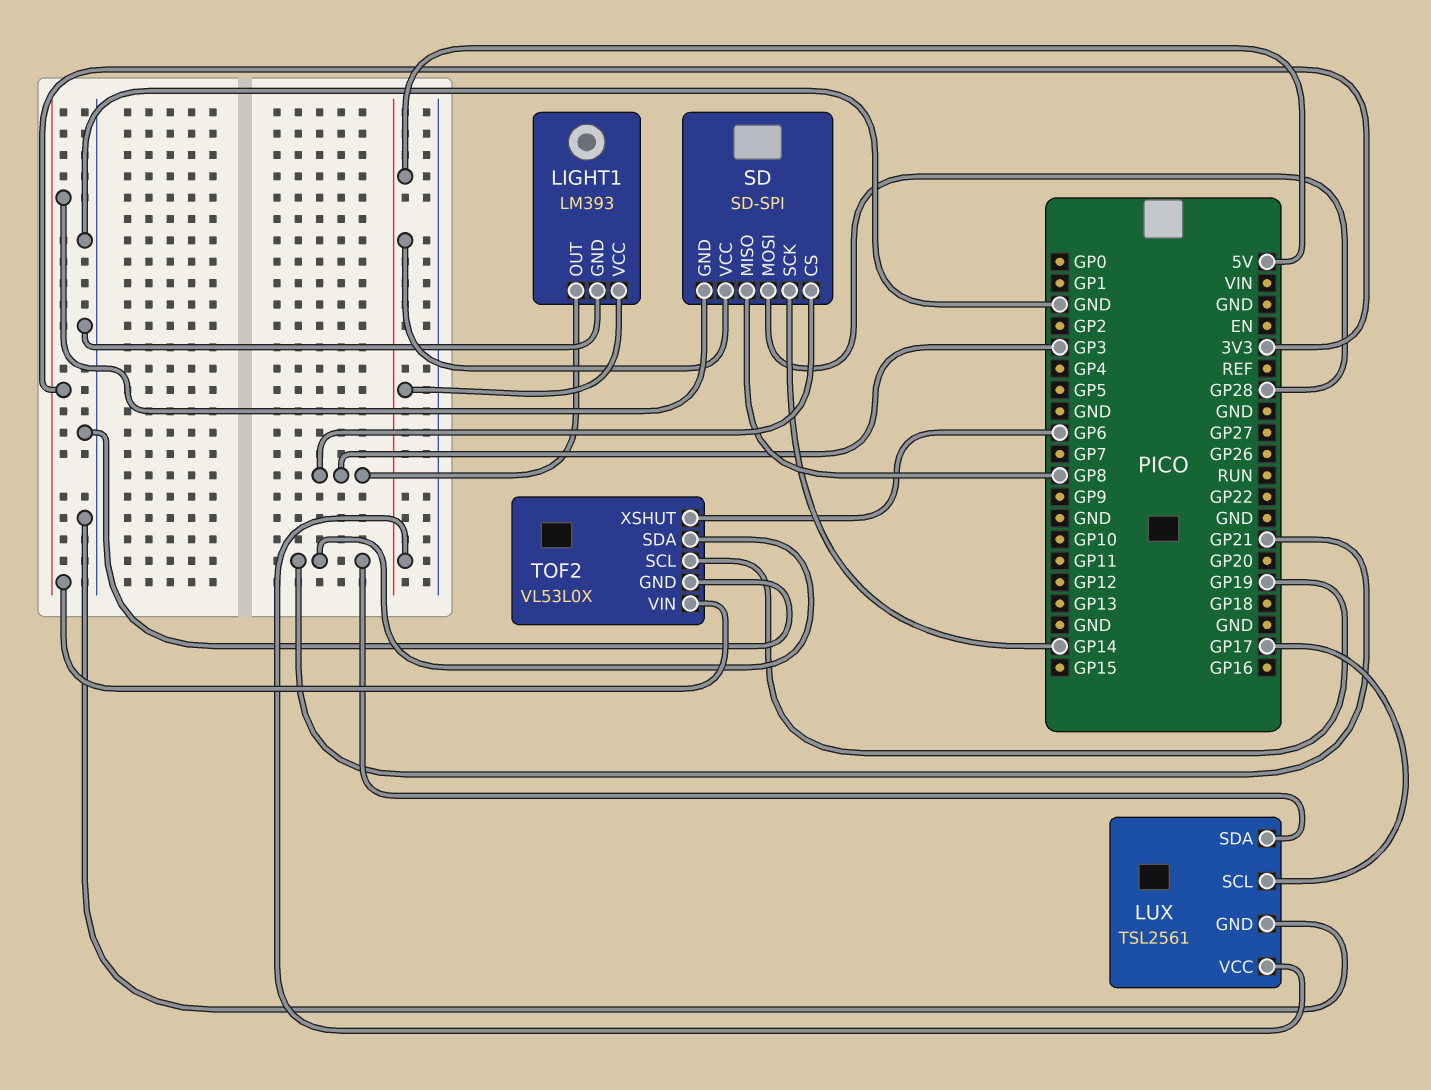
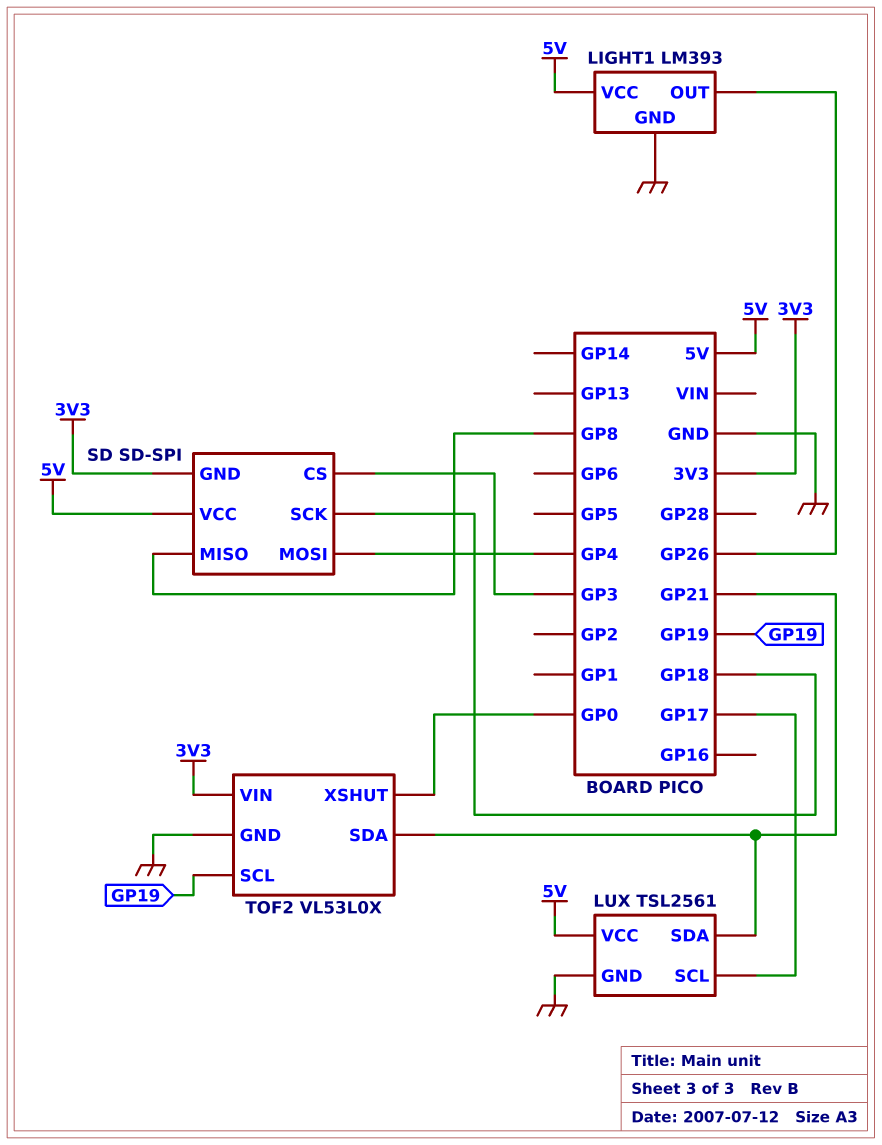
LIGHT1 pin OUT: GP3 -> GP26
SD pin MOSI: GP28 -> GP4
SD pin SCK: GP14 -> GP18
TOF2 pin XSHUT: GP6 -> GP0

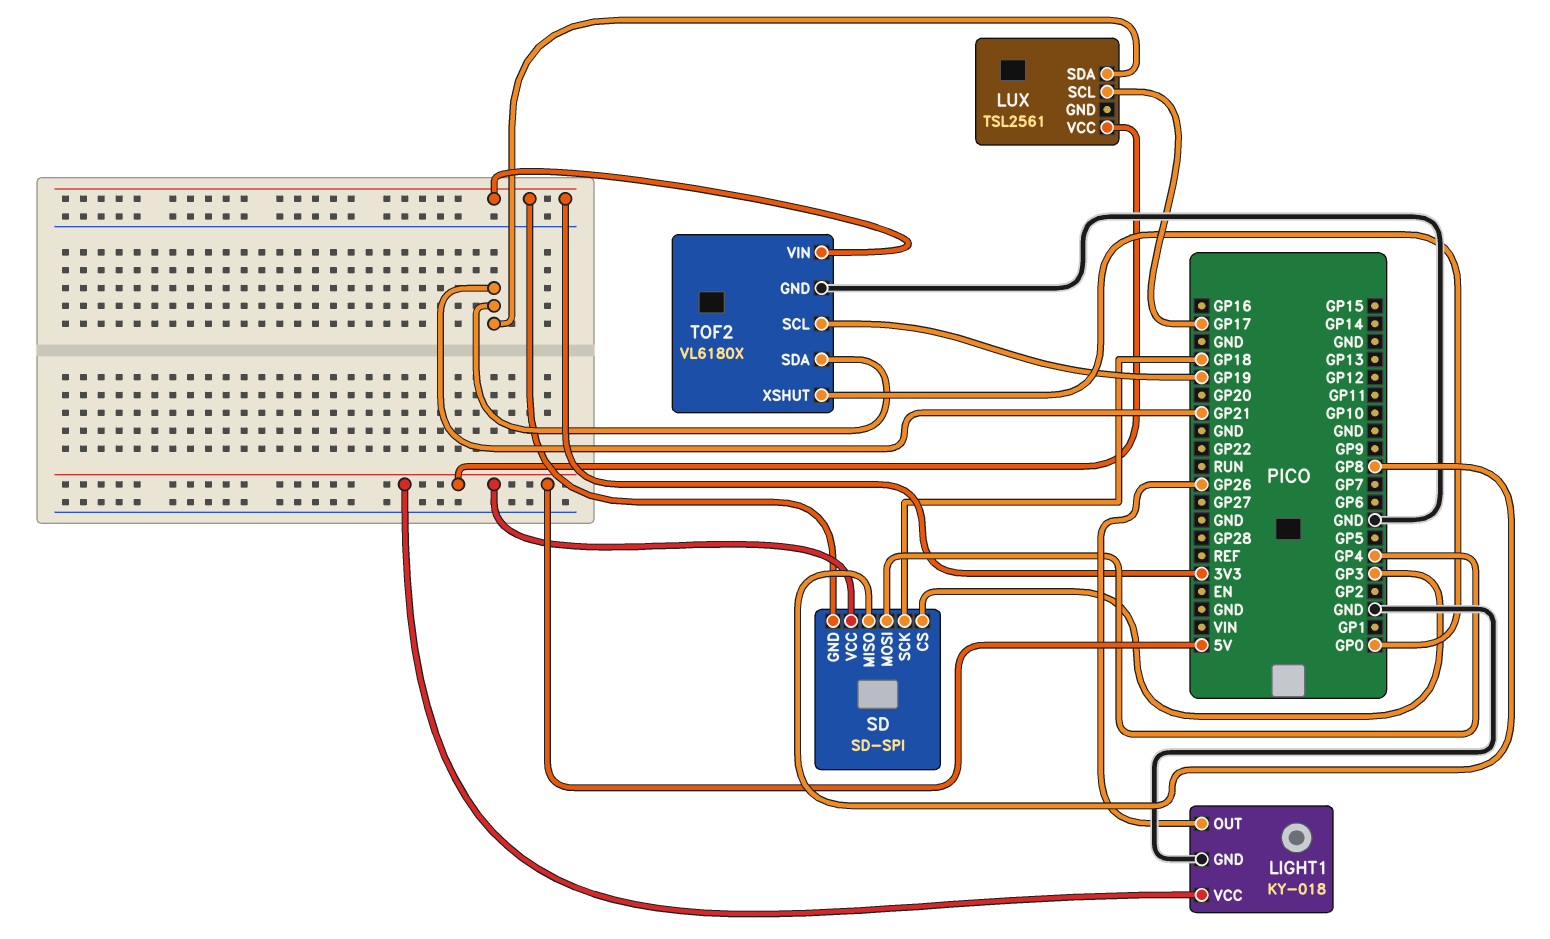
LIGHT1: LM393 -> KY-018
LUX pin GND: GND -> none
TOF2: VL53L0X -> VL6180X

